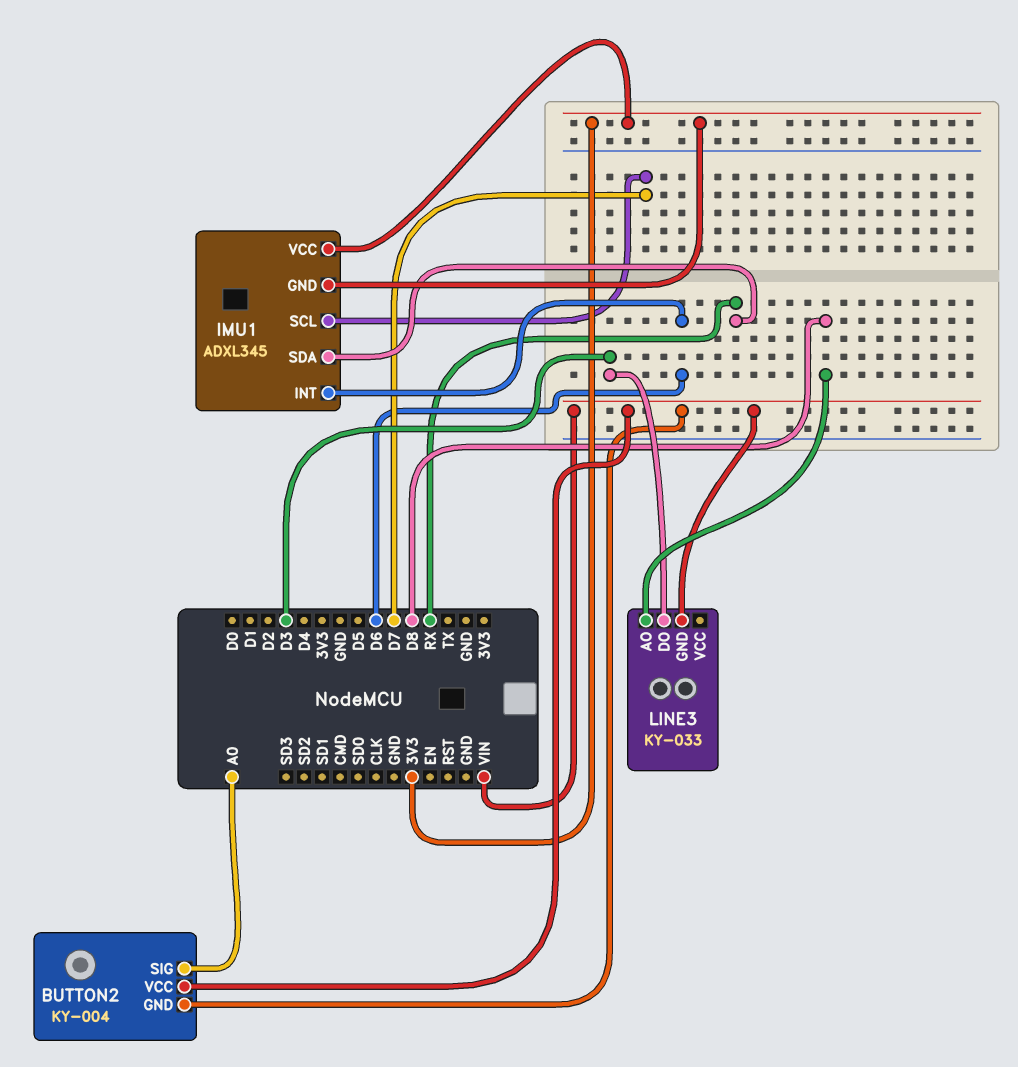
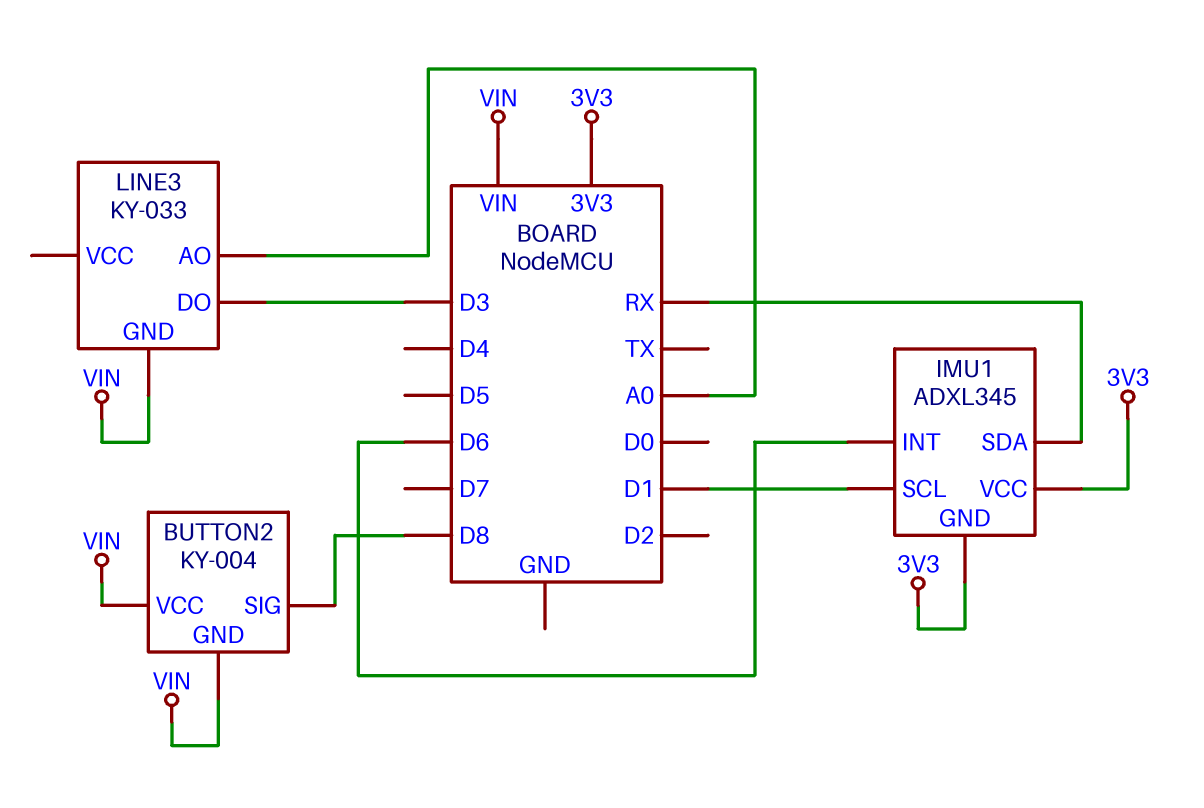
BUTTON2 pin SIG: A0 -> D8
IMU1 pin SCL: D7 -> D1
LINE3 pin AO: D8 -> A0

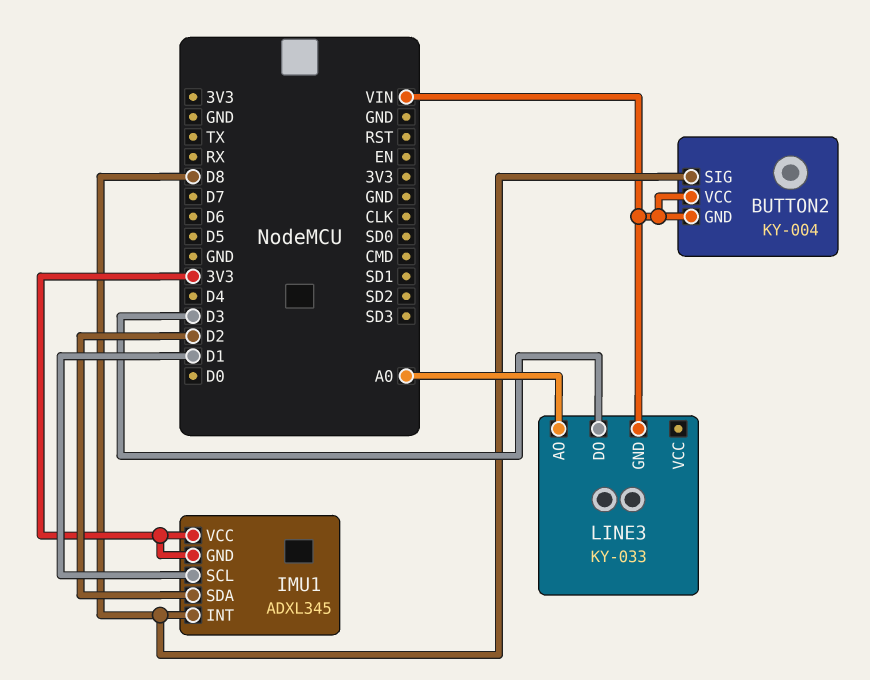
IMU1 pin INT: D6 -> D8
IMU1 pin SDA: RX -> D2

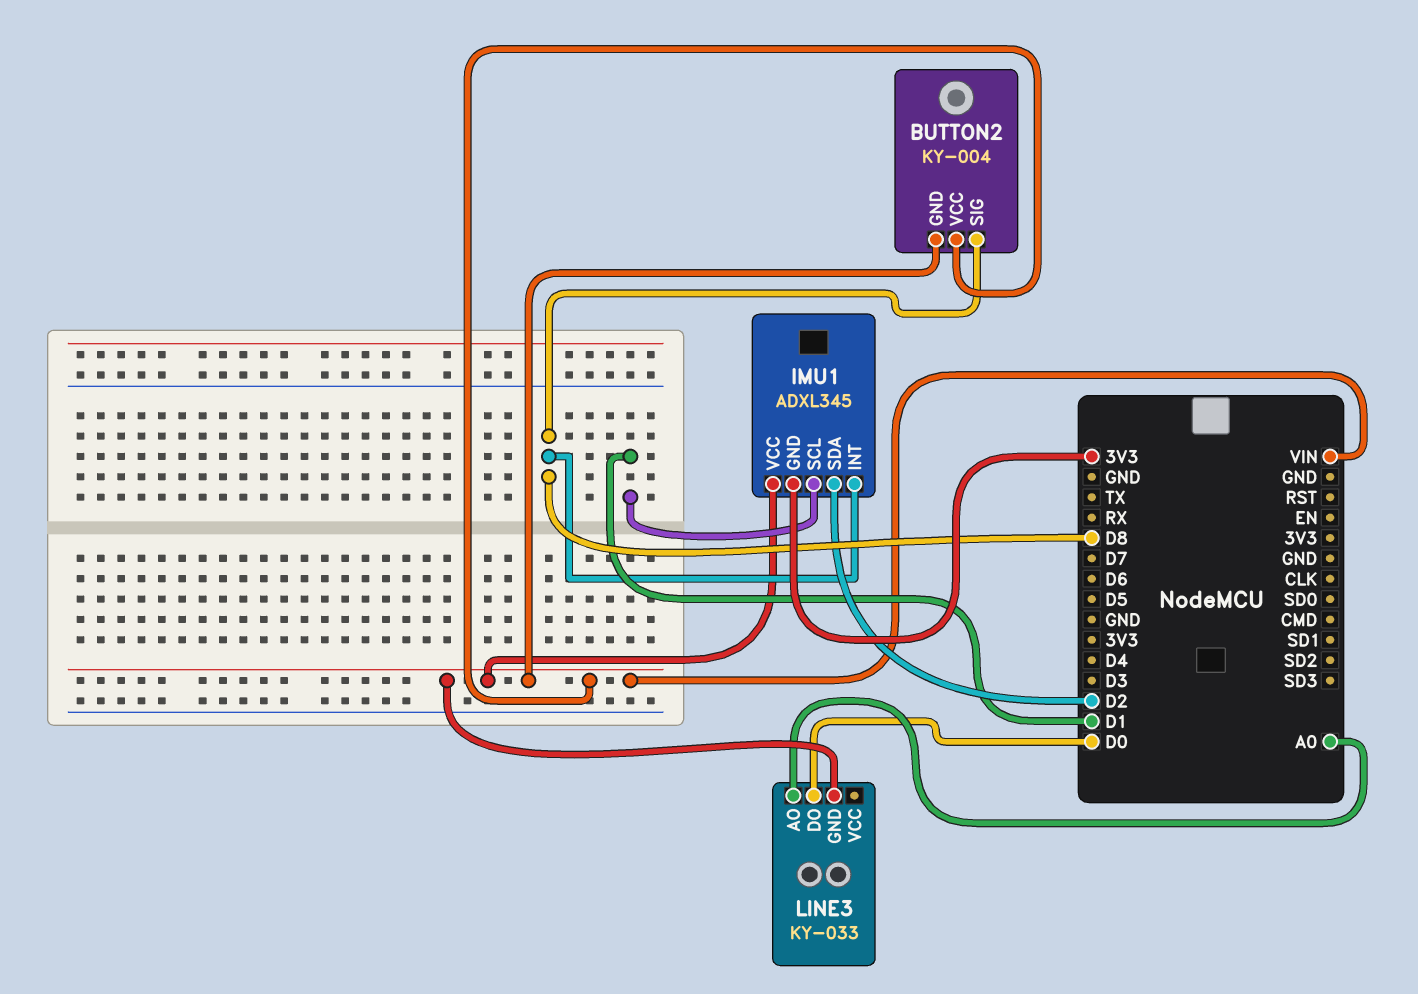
IMU1 pin VCC: 3V3 -> VIN
LINE3 pin DO: D3 -> D0

